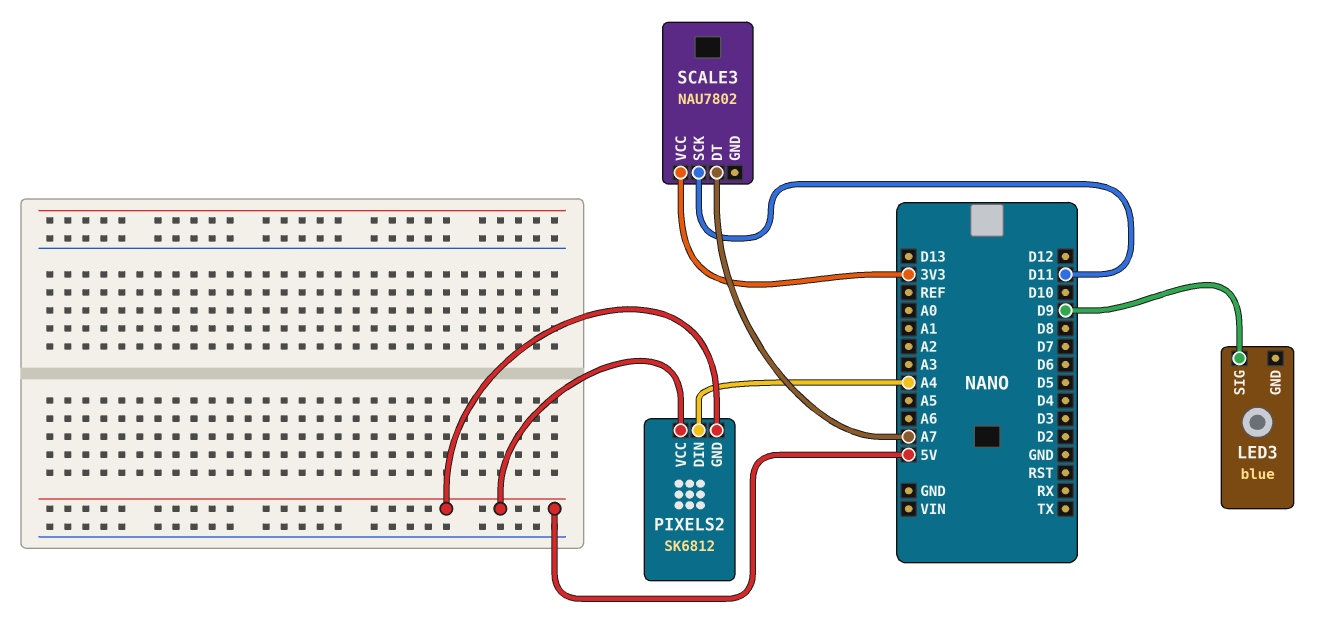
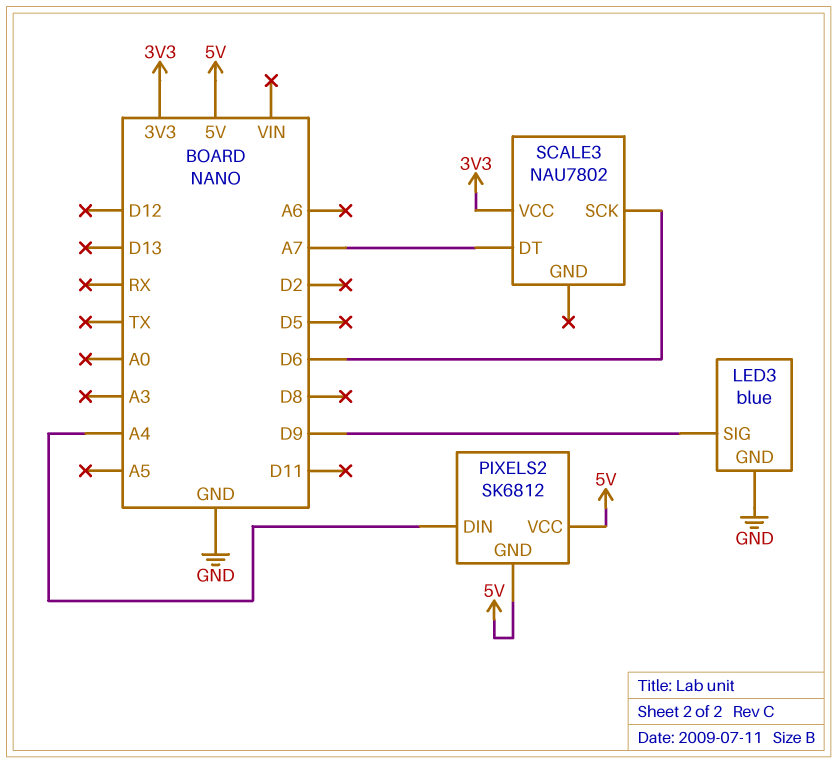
LED3 pin GND: none -> GND
SCALE3 pin SCK: D11 -> D6

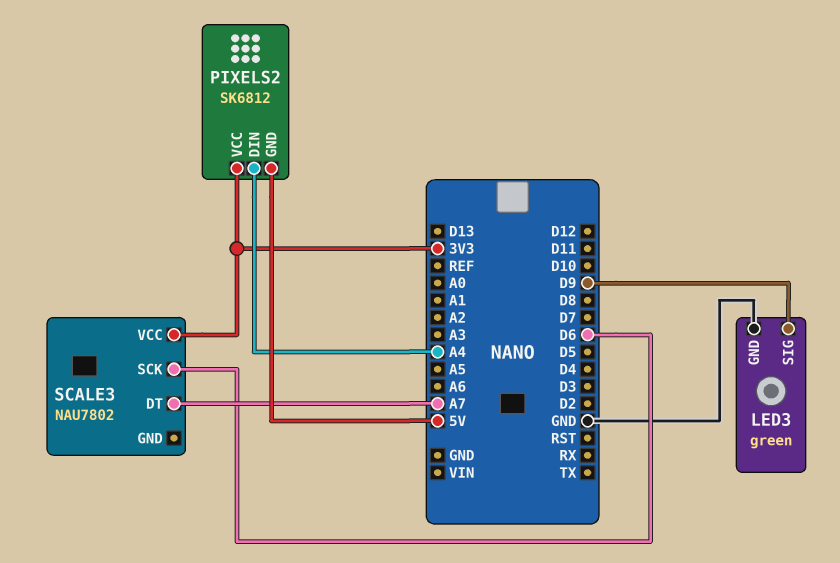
LED3: blue -> green
PIXELS2 pin VCC: 5V -> 3V3

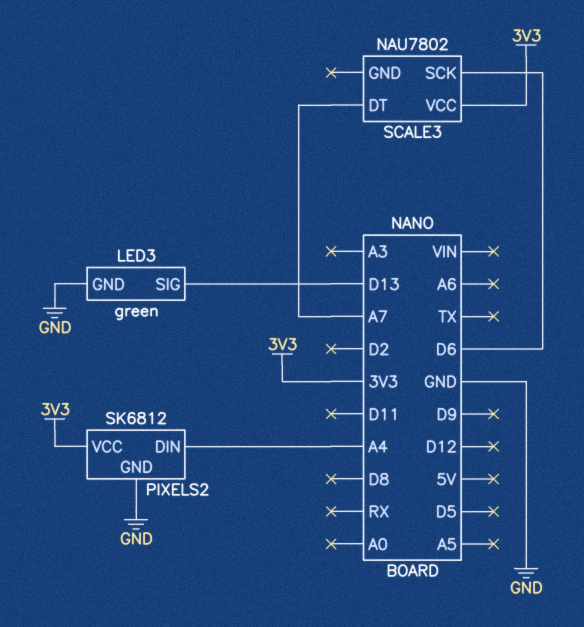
LED3 pin SIG: D9 -> D13
PIXELS2 pin GND: 5V -> GND

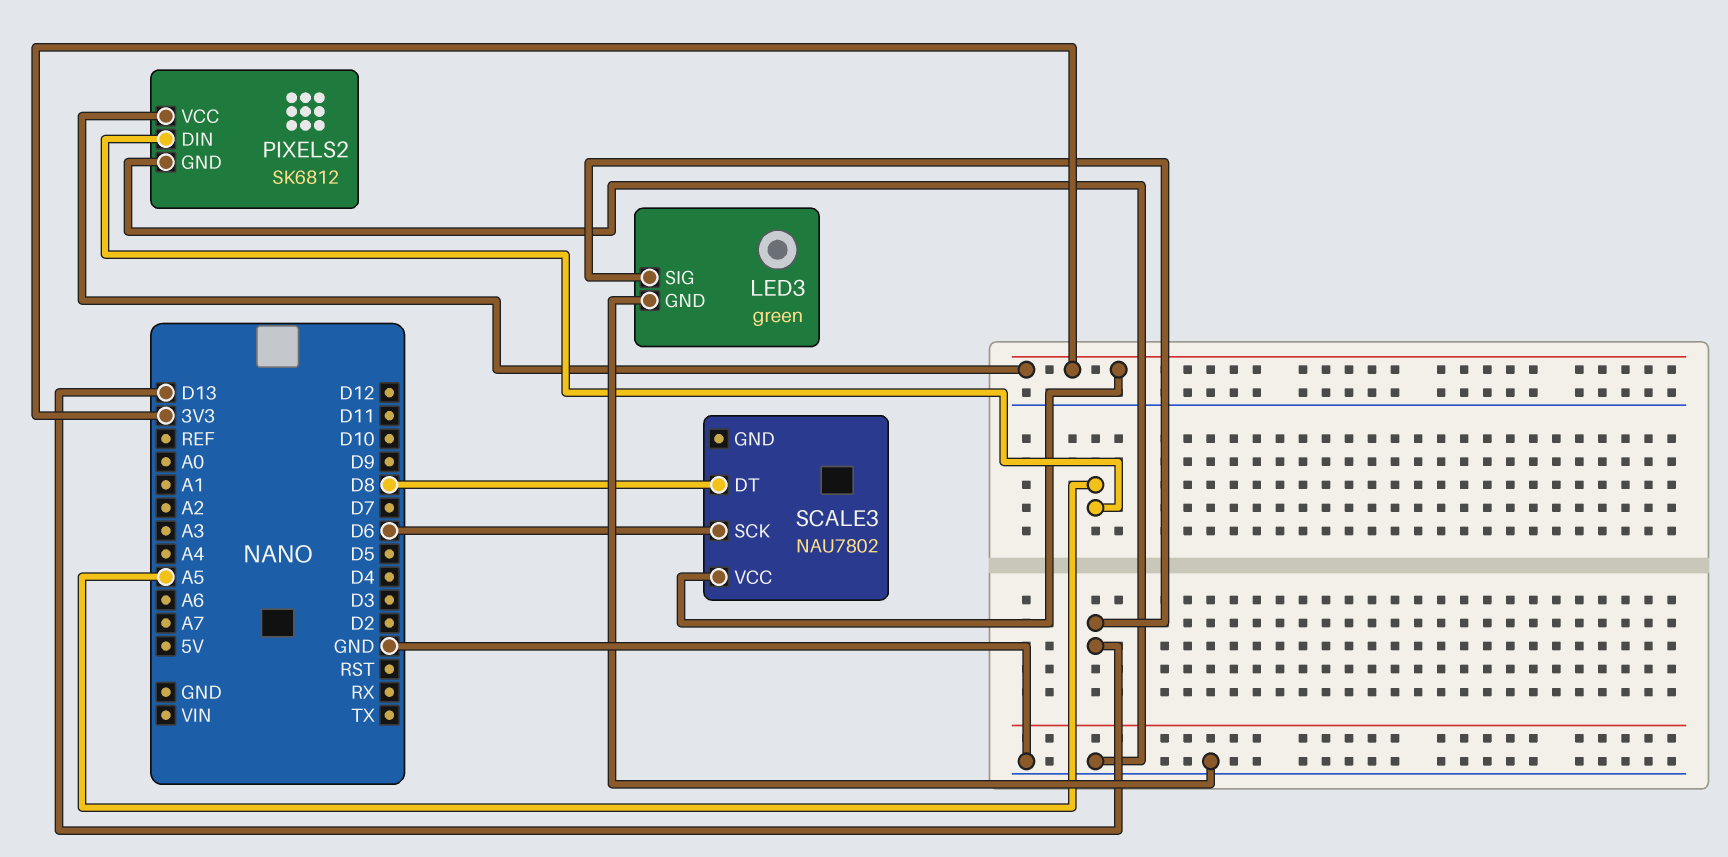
PIXELS2 pin DIN: A4 -> A5
SCALE3 pin DT: A7 -> D8

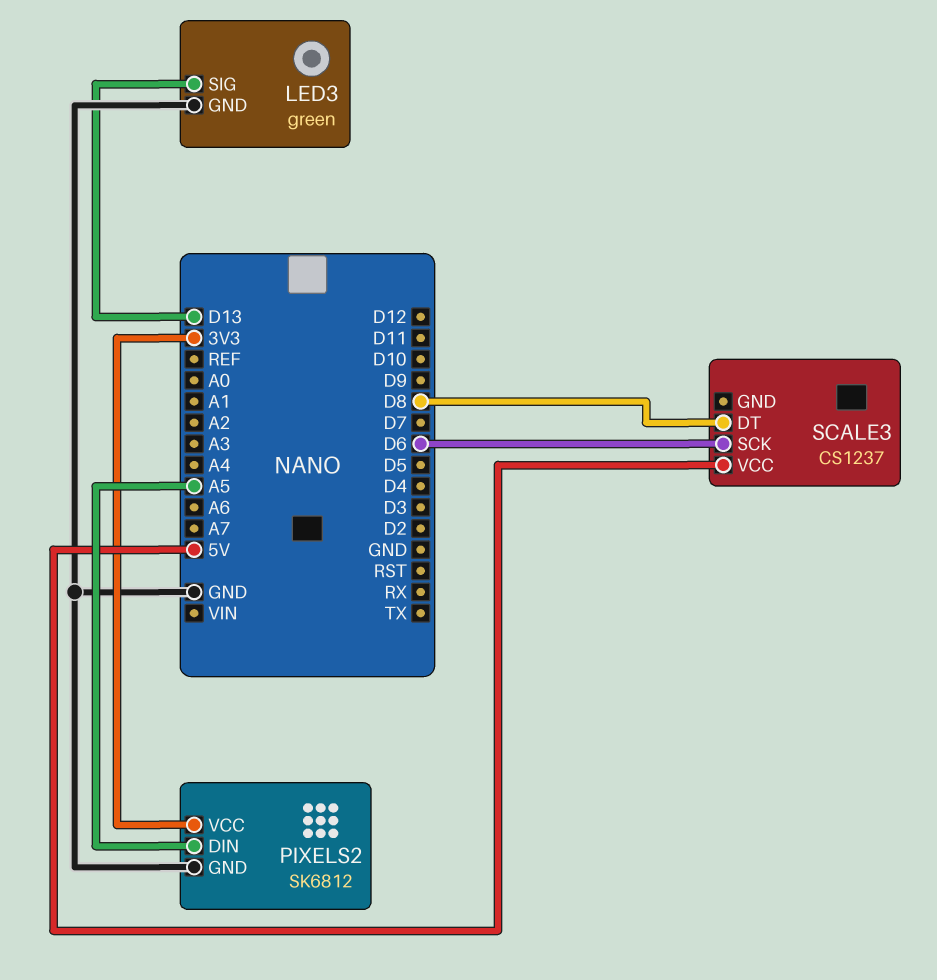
SCALE3: NAU7802 -> CS1237
SCALE3 pin VCC: 3V3 -> 5V

